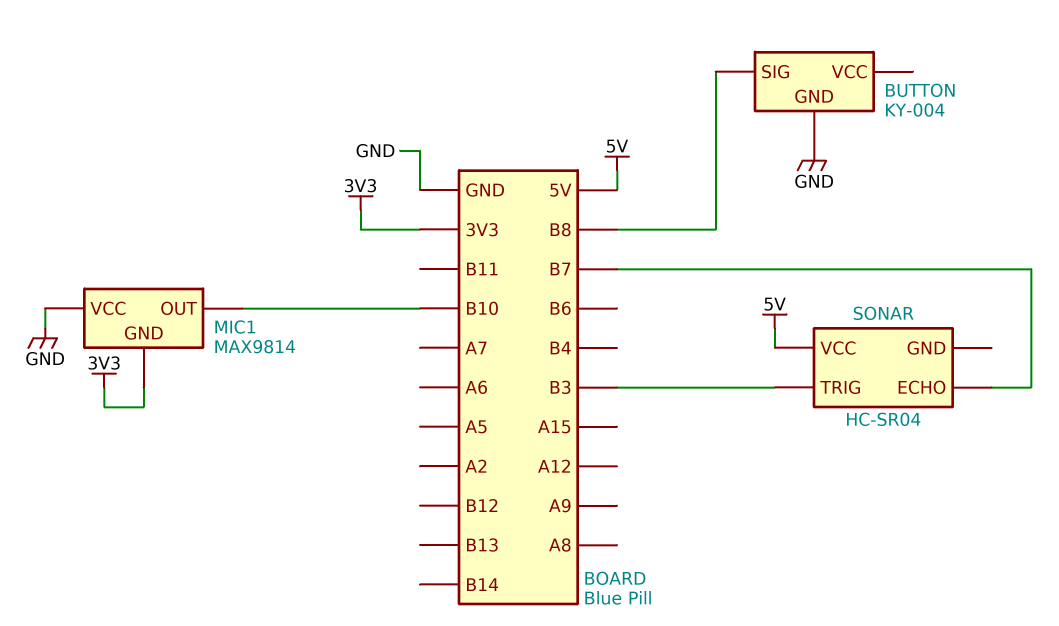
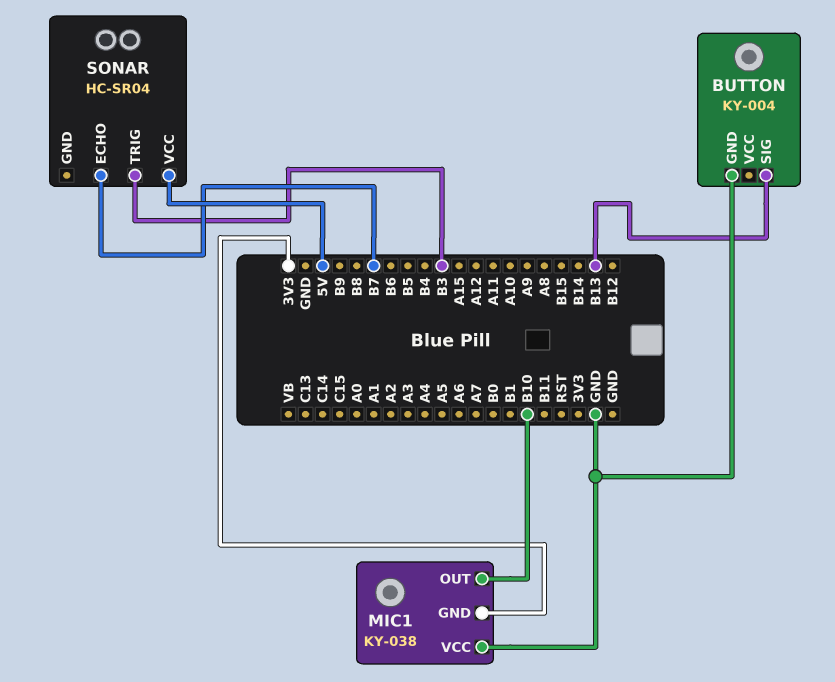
BUTTON pin SIG: B8 -> B13
MIC1: MAX9814 -> KY-038

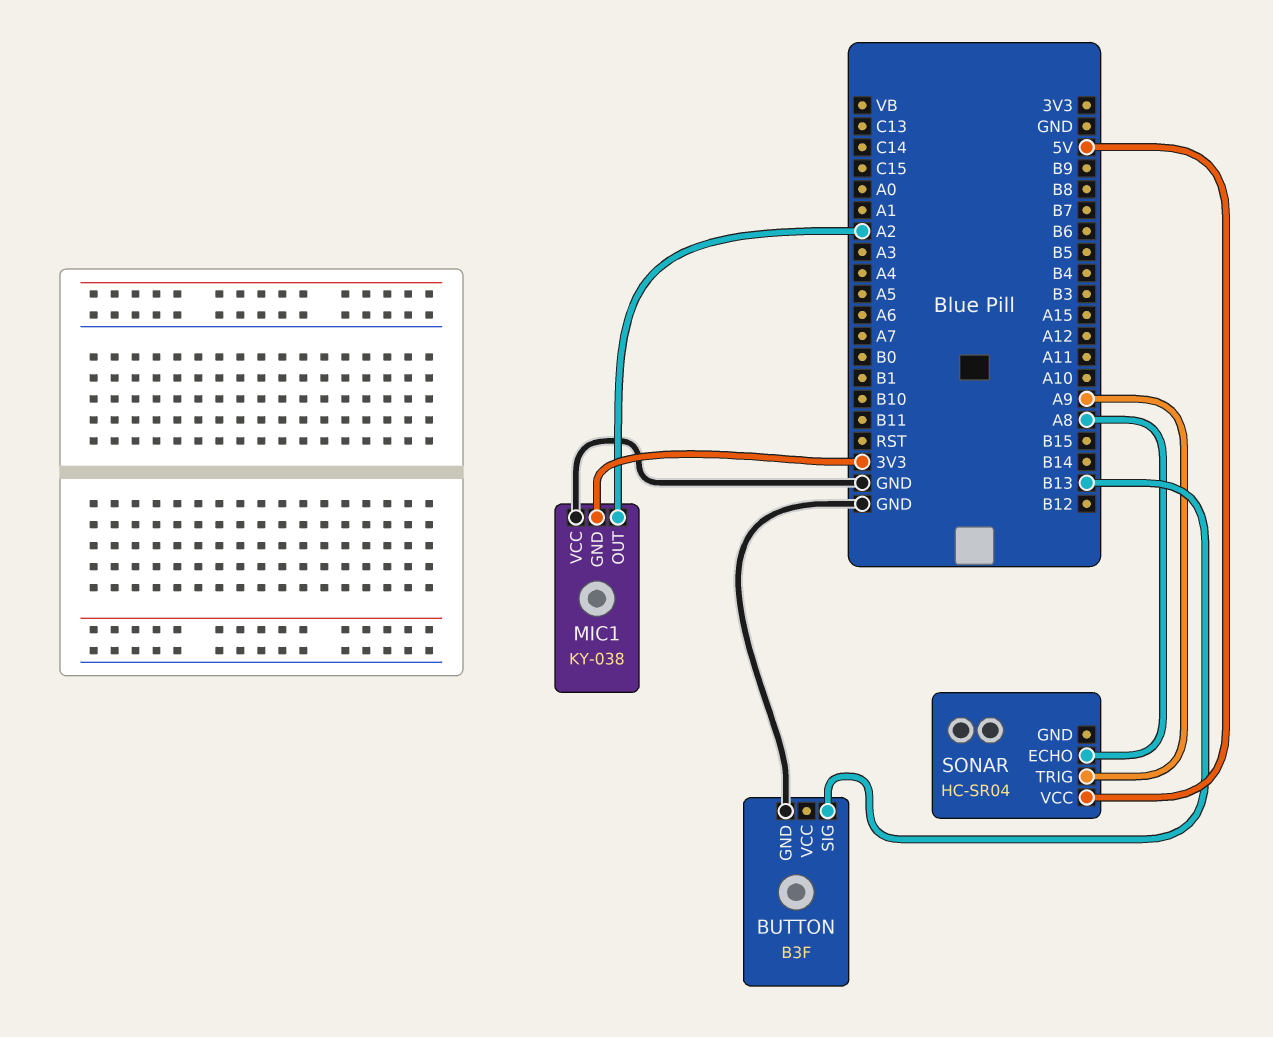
BUTTON: KY-004 -> B3F
MIC1 pin OUT: B10 -> A2
SONAR pin ECHO: B7 -> A8
SONAR pin TRIG: B3 -> A9

